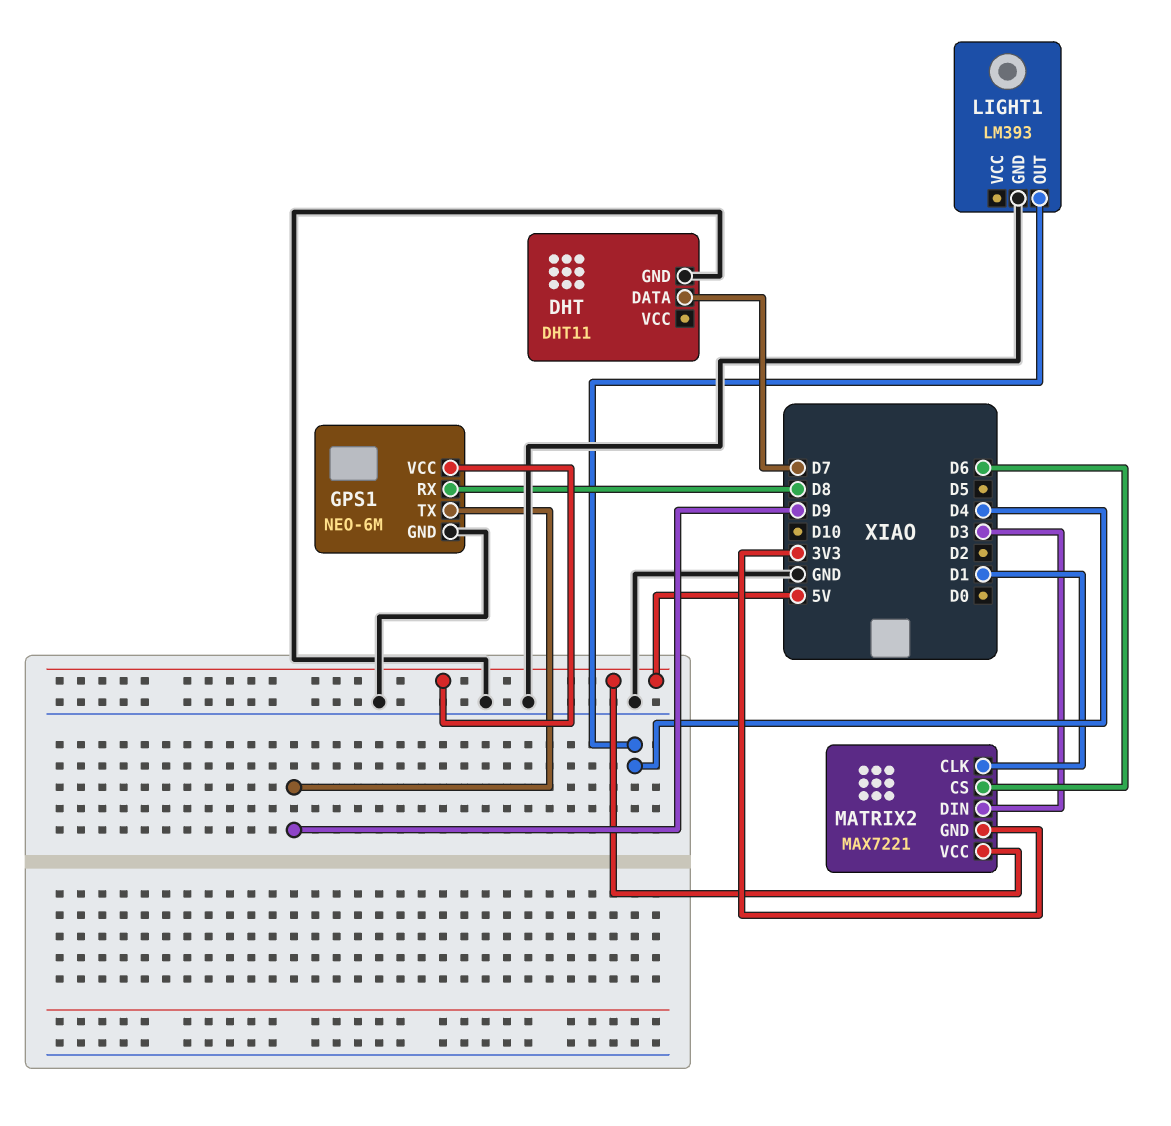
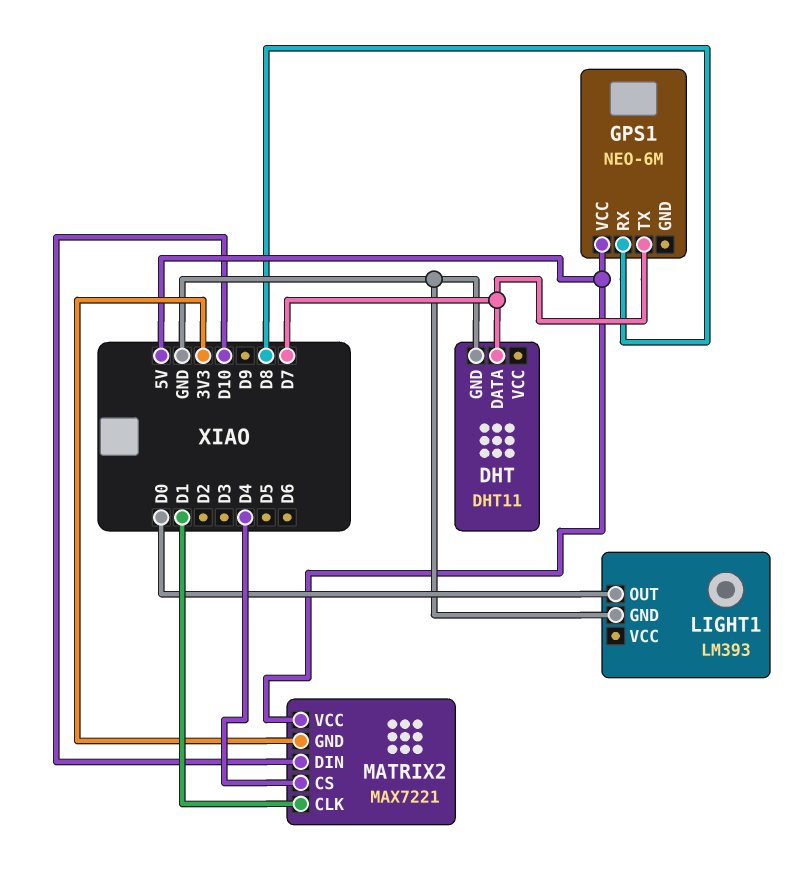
GPS1 pin GND: GND -> none
GPS1 pin TX: D9 -> D7
LIGHT1 pin OUT: D4 -> D0
MATRIX2 pin CS: D6 -> D4
MATRIX2 pin DIN: D3 -> D10

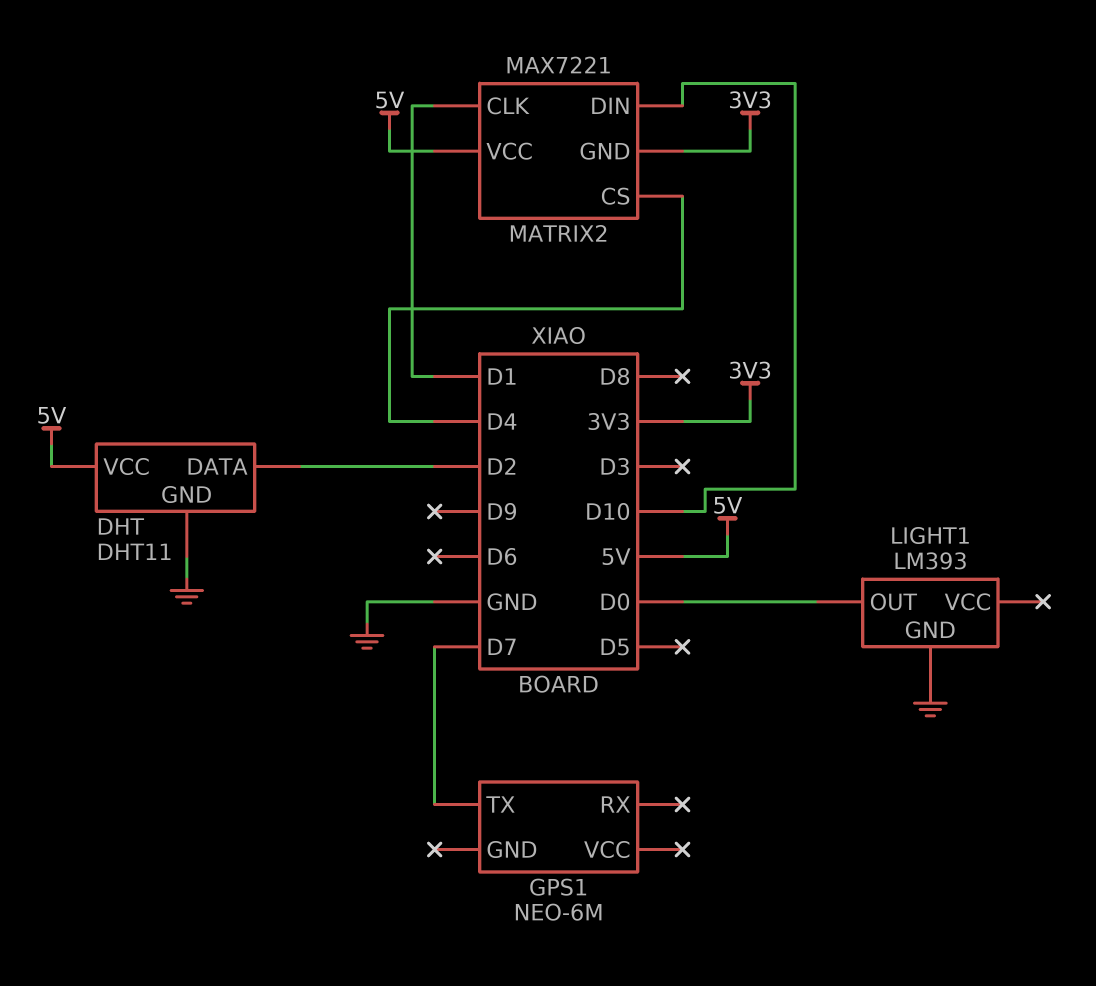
DHT pin DATA: D7 -> D2
DHT pin VCC: none -> 5V
GPS1 pin RX: D8 -> none
GPS1 pin VCC: 5V -> none

